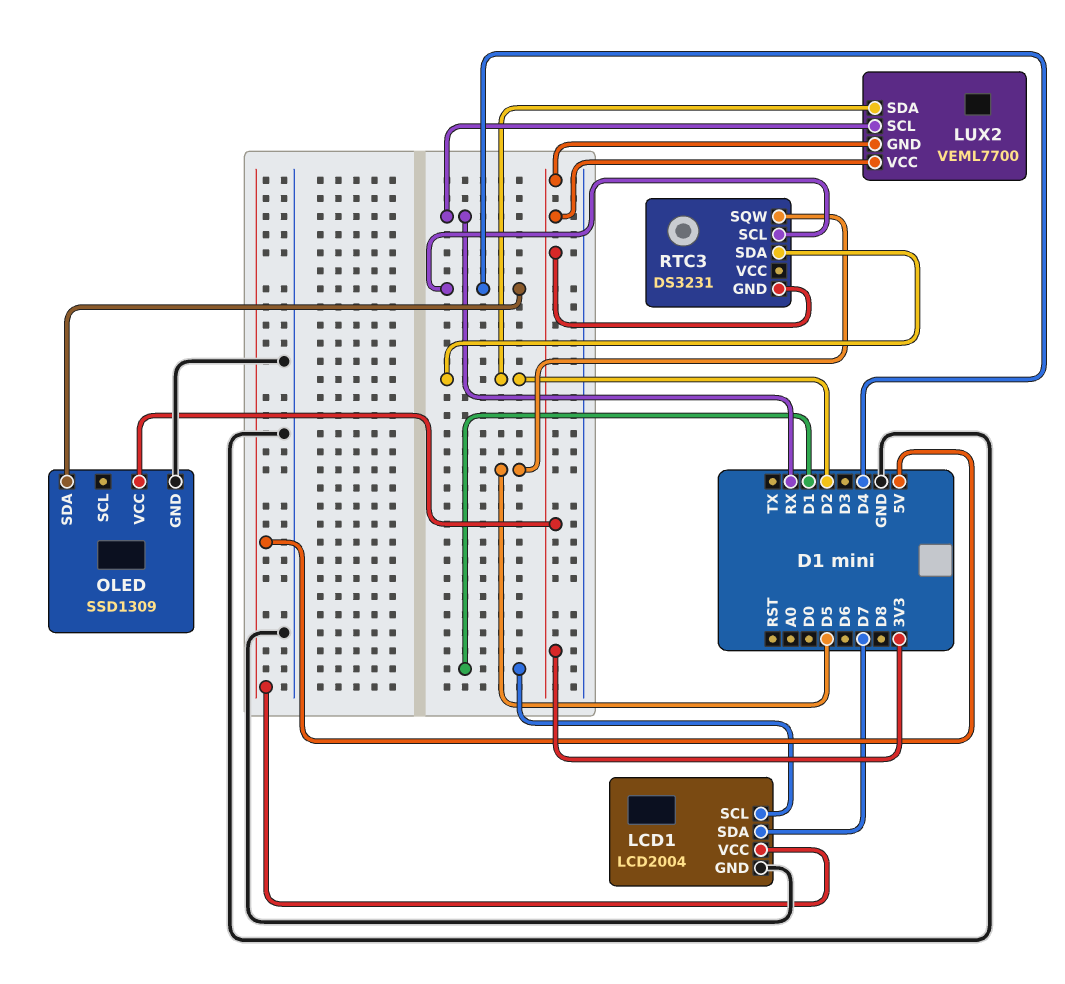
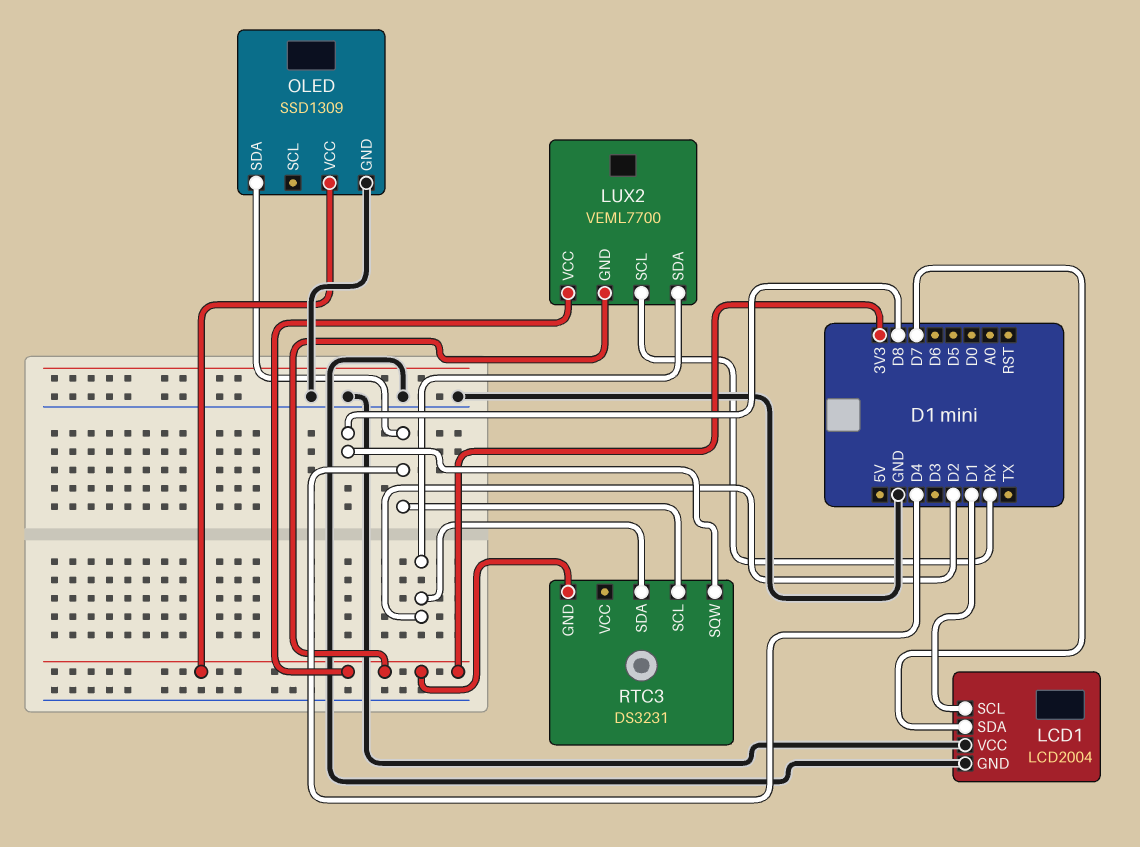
LCD1 pin VCC: 5V -> GND
RTC3 pin SQW: D5 -> D8

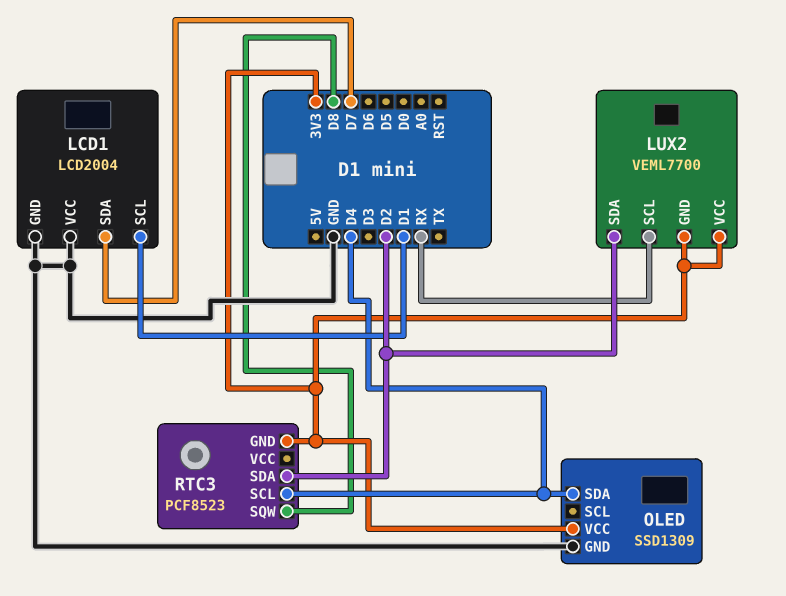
RTC3: DS3231 -> PCF8523

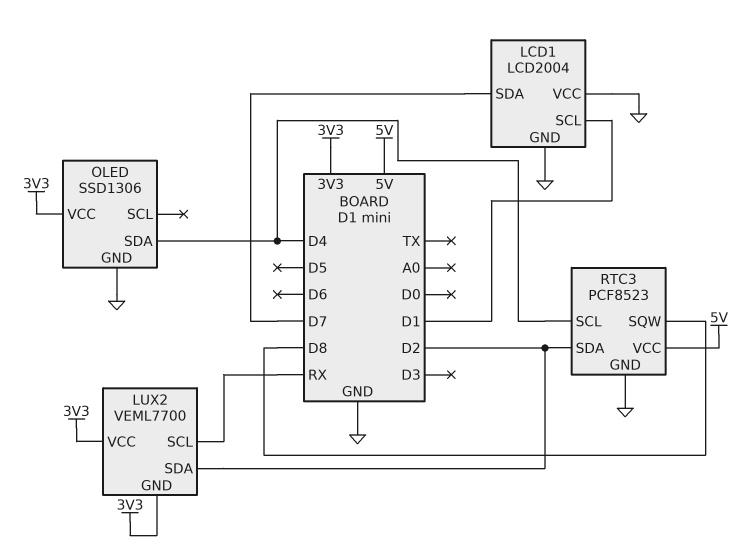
OLED: SSD1309 -> SSD1306
RTC3 pin GND: 3V3 -> GND
RTC3 pin VCC: none -> 5V

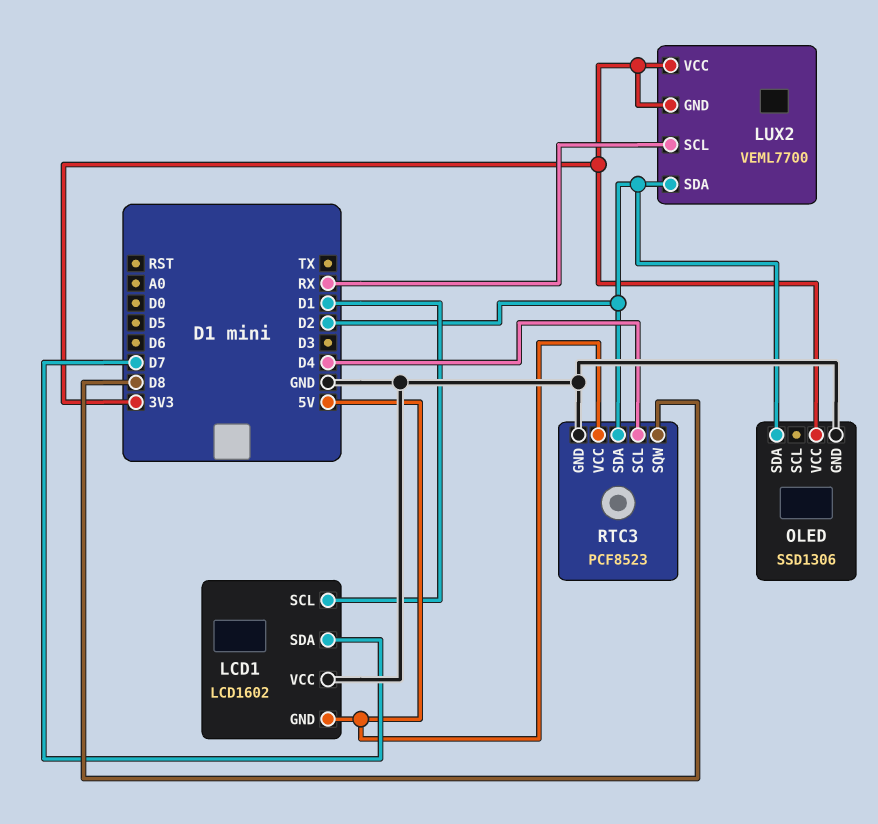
LCD1: LCD2004 -> LCD1602
LCD1 pin GND: GND -> 5V
OLED pin SDA: D4 -> D2

